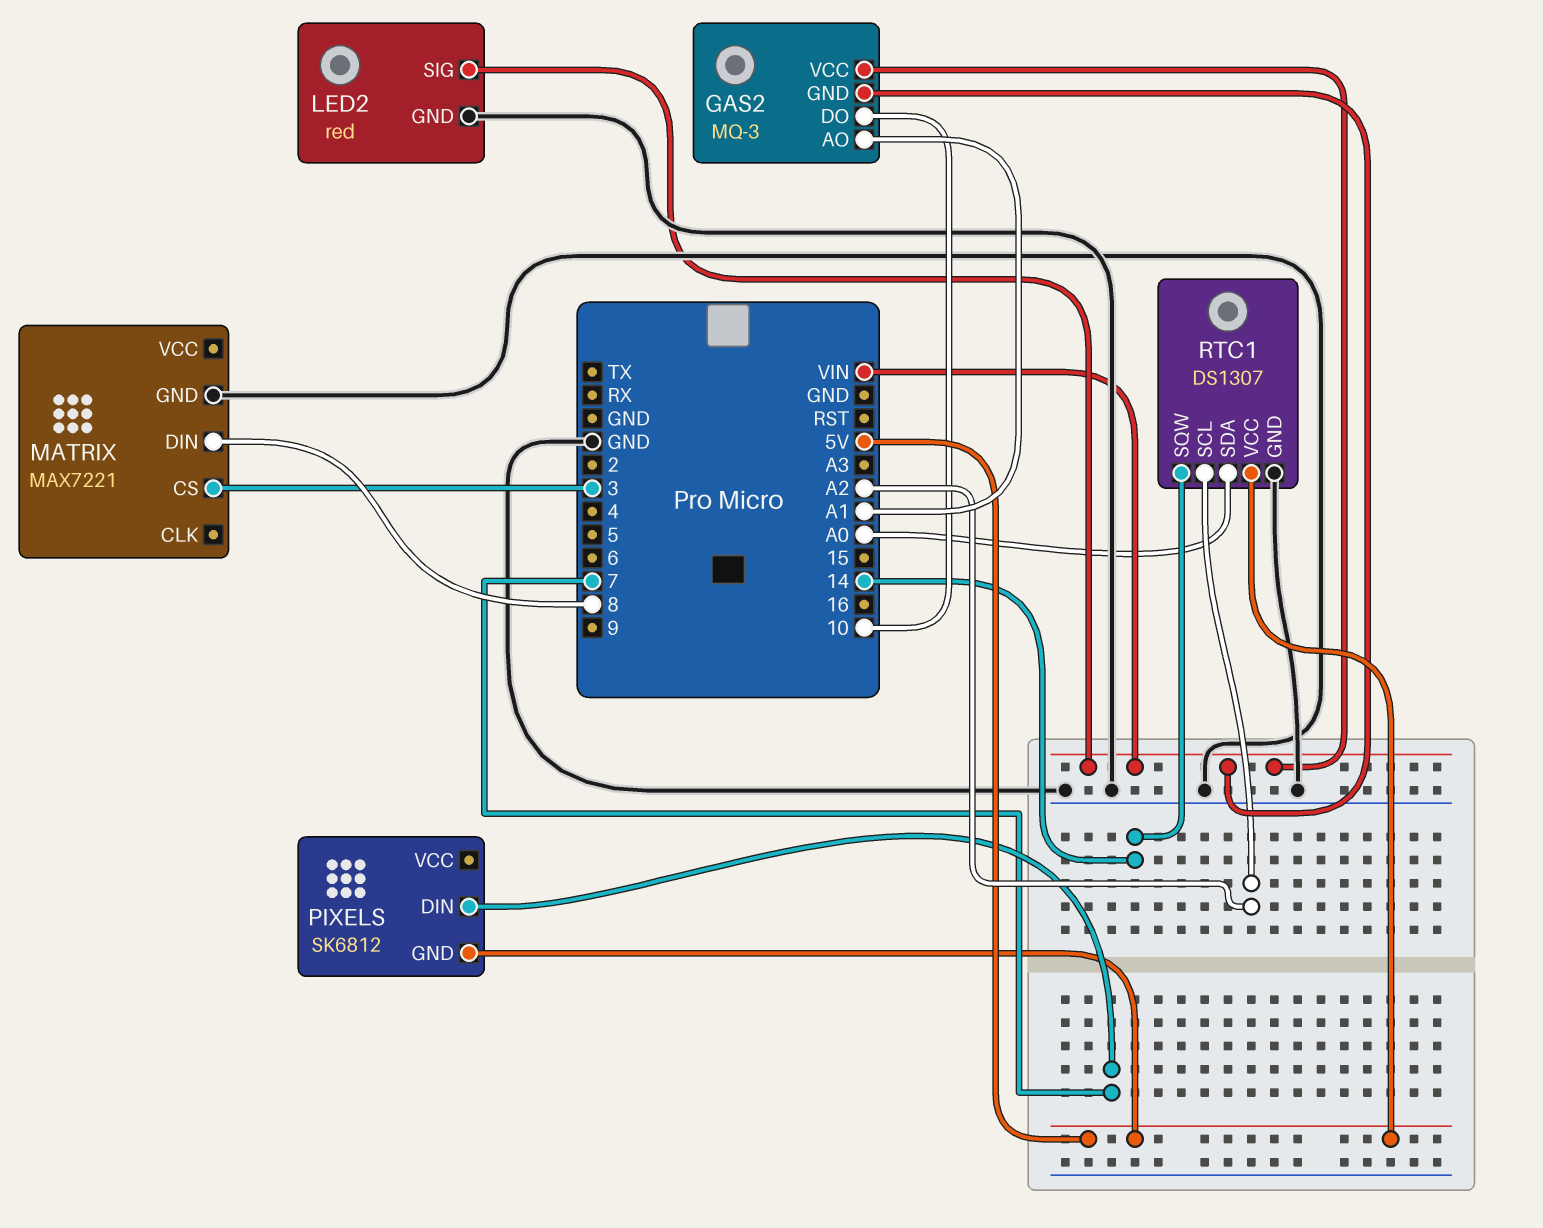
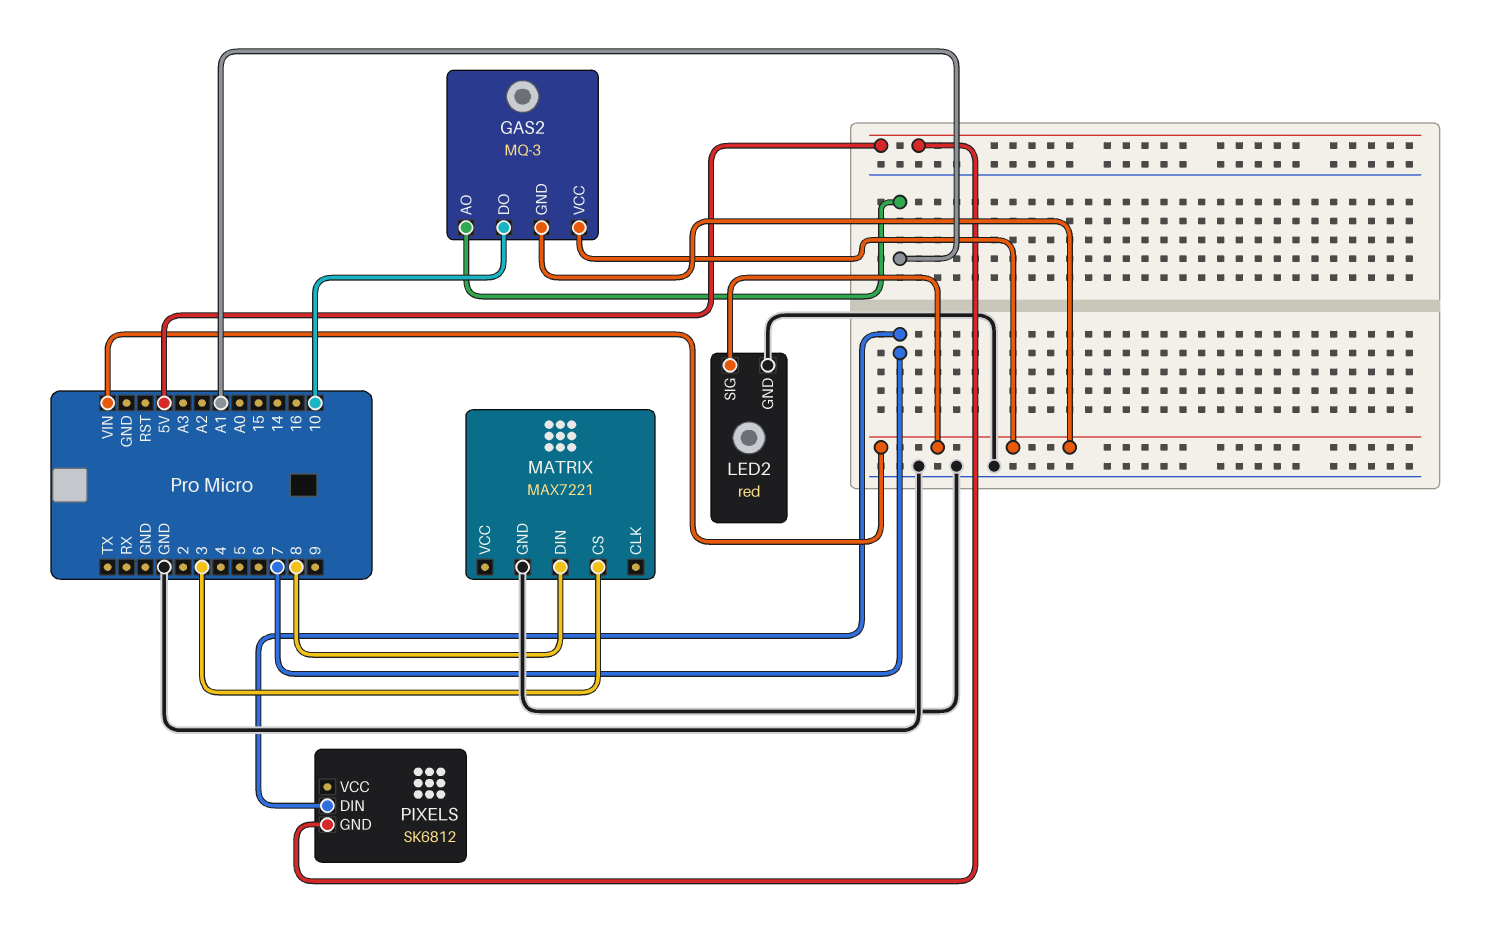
RTC1: DS1307 -> none
RTC1 pin GND: GND -> none
RTC1 pin SCL: A2 -> none
RTC1 pin SDA: A0 -> none
RTC1 pin SQW: 14 -> none
RTC1 pin VCC: 5V -> none

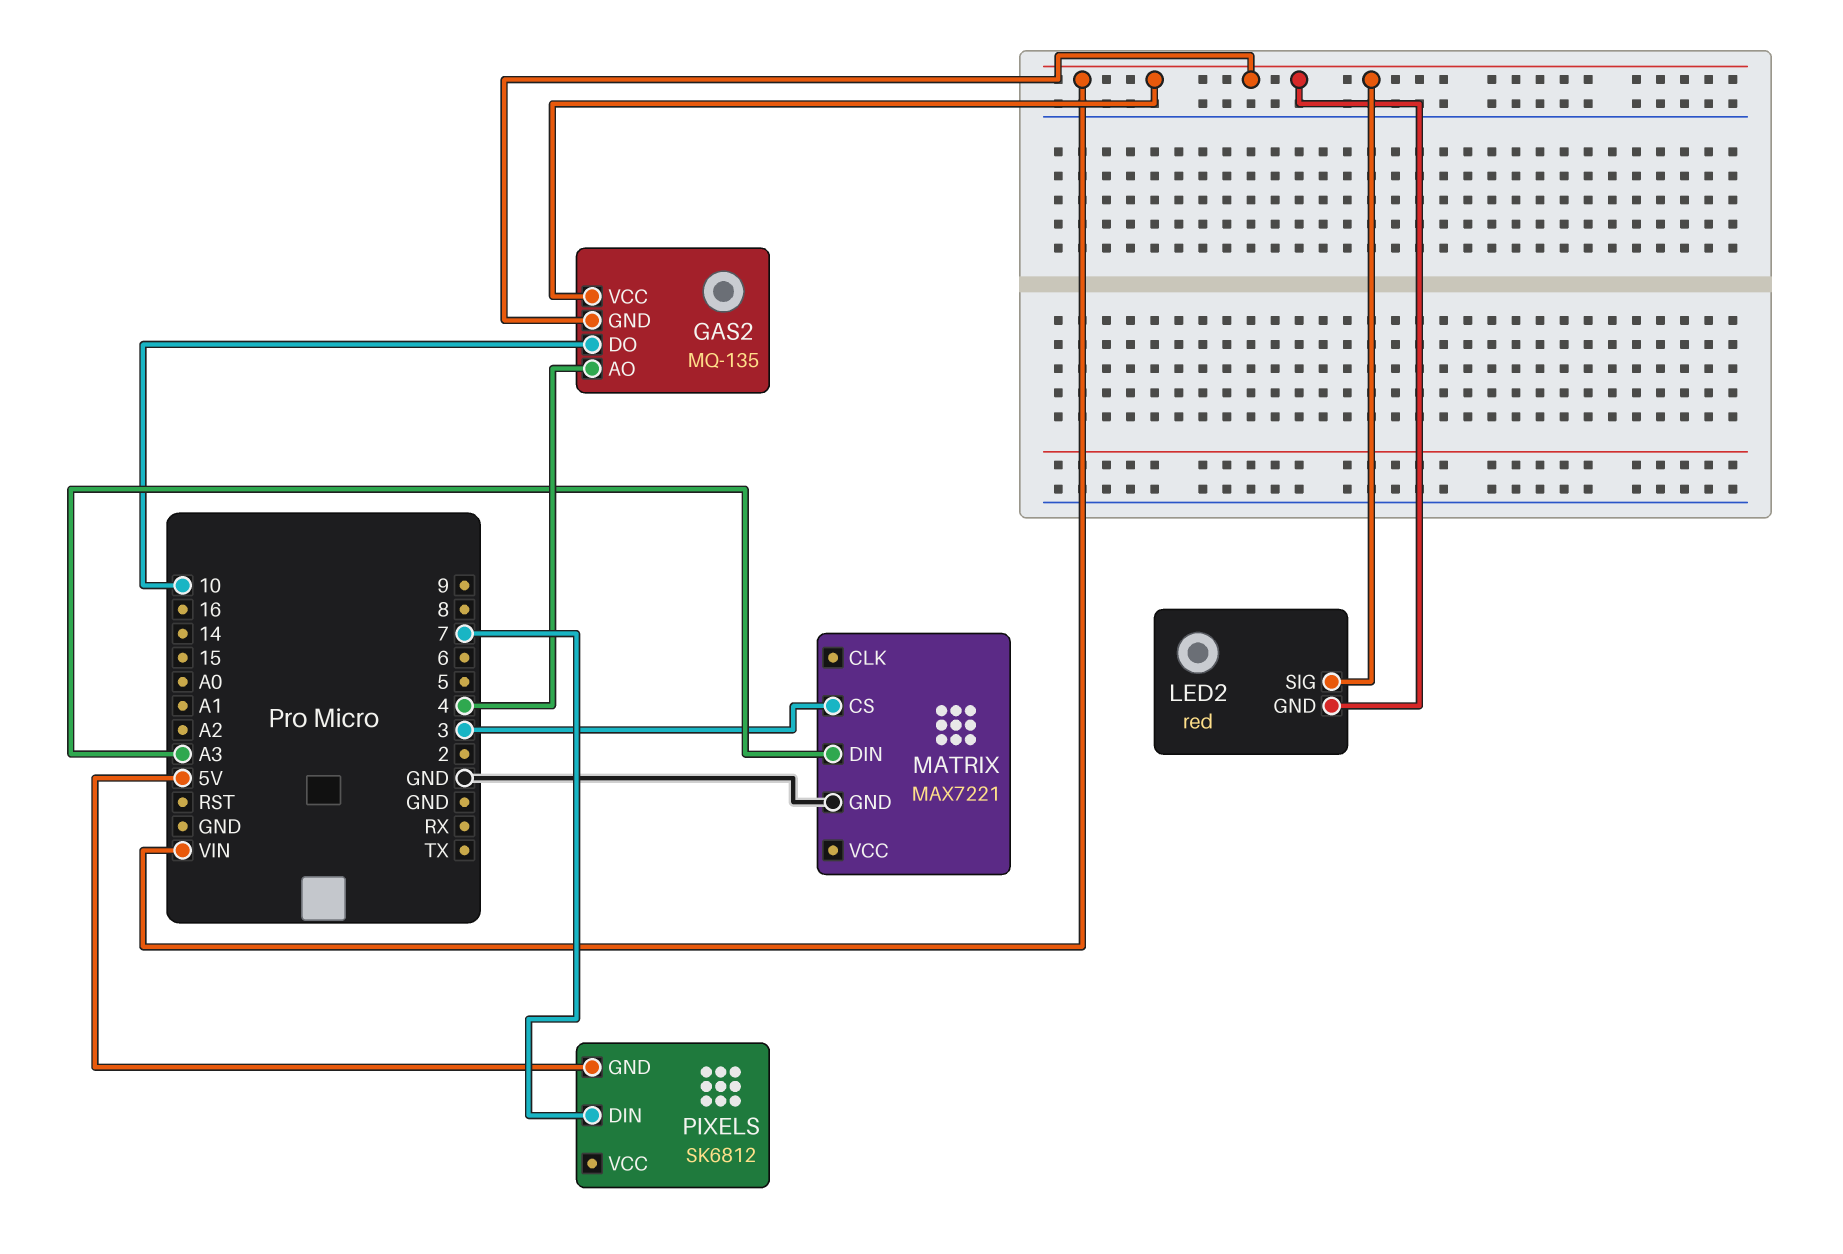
GAS2: MQ-3 -> MQ-135
GAS2 pin AO: A1 -> 4
LED2 pin GND: GND -> VIN
MATRIX pin DIN: 8 -> A3

